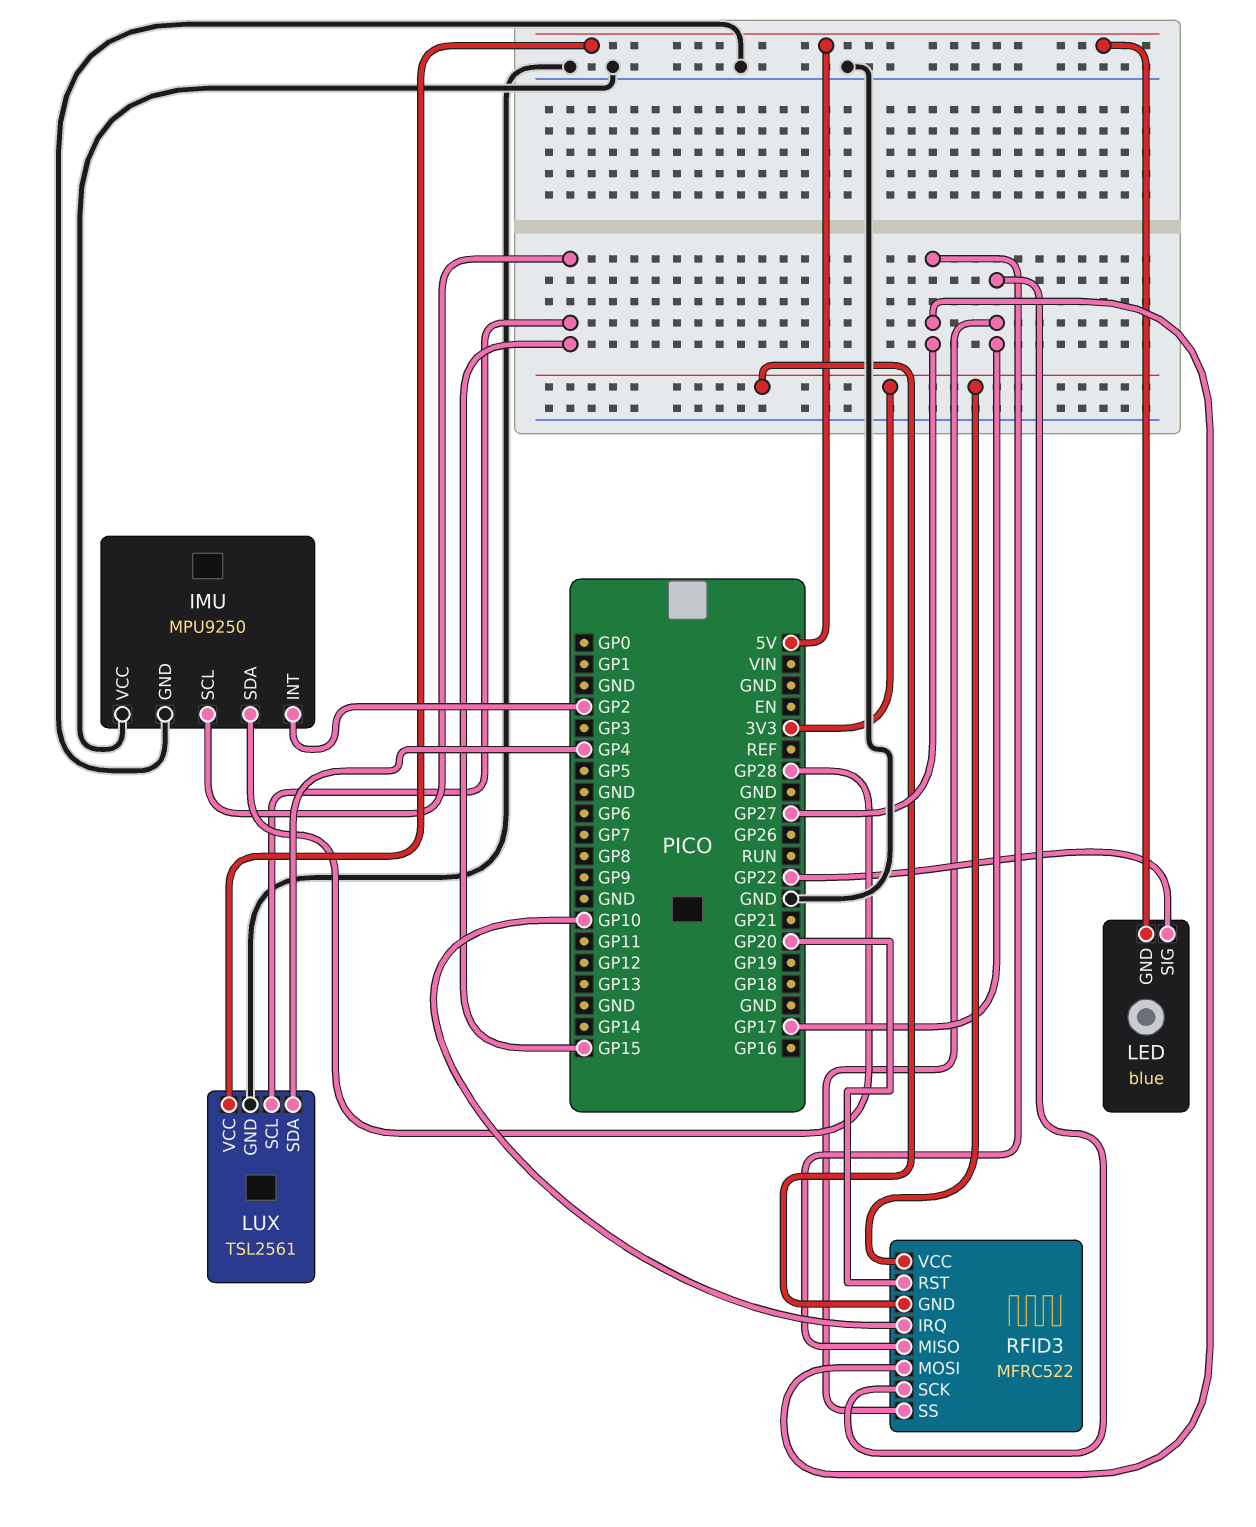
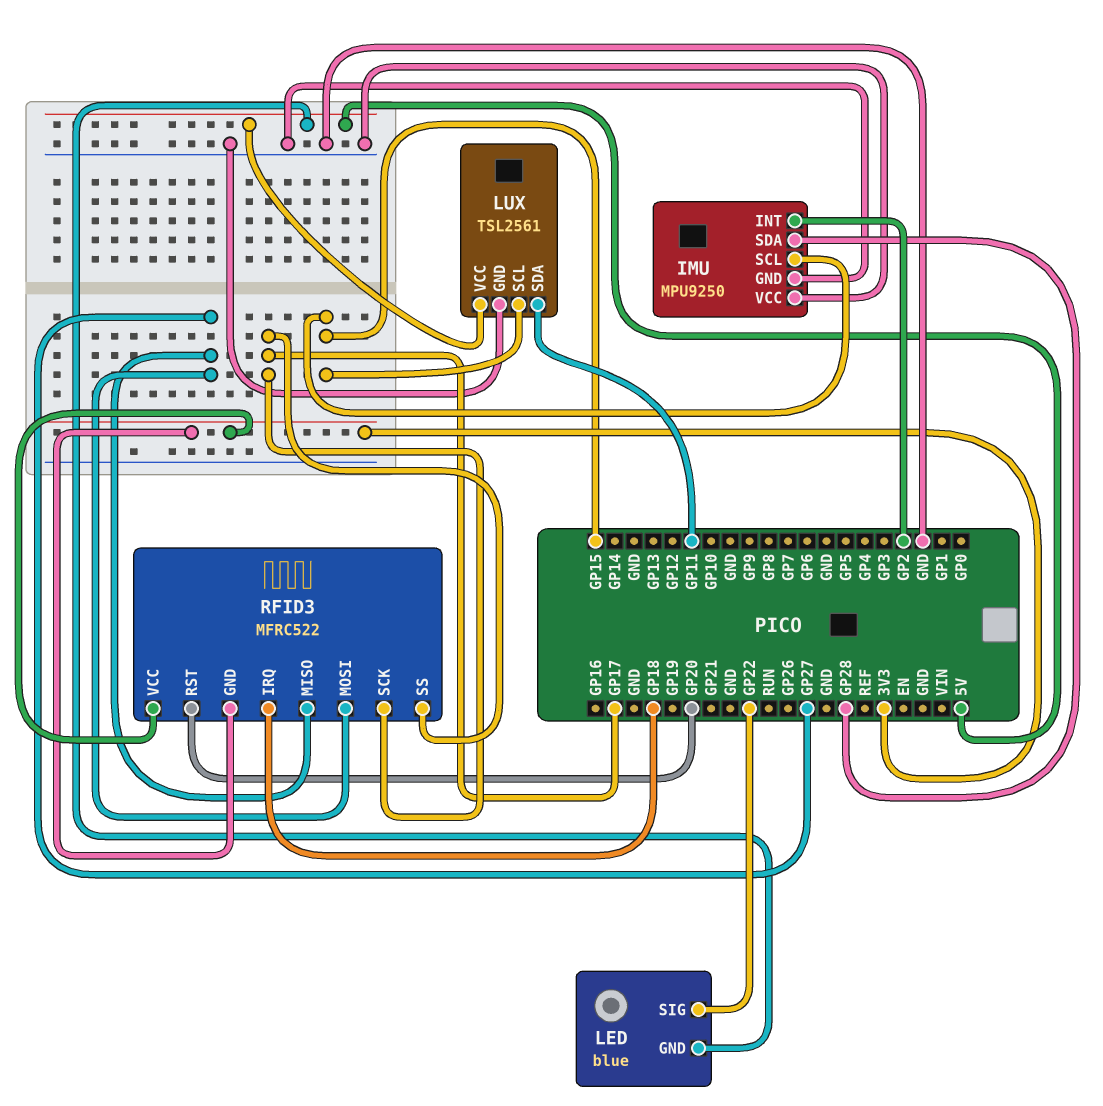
LUX pin SDA: GP4 -> GP11
RFID3 pin IRQ: GP10 -> GP18

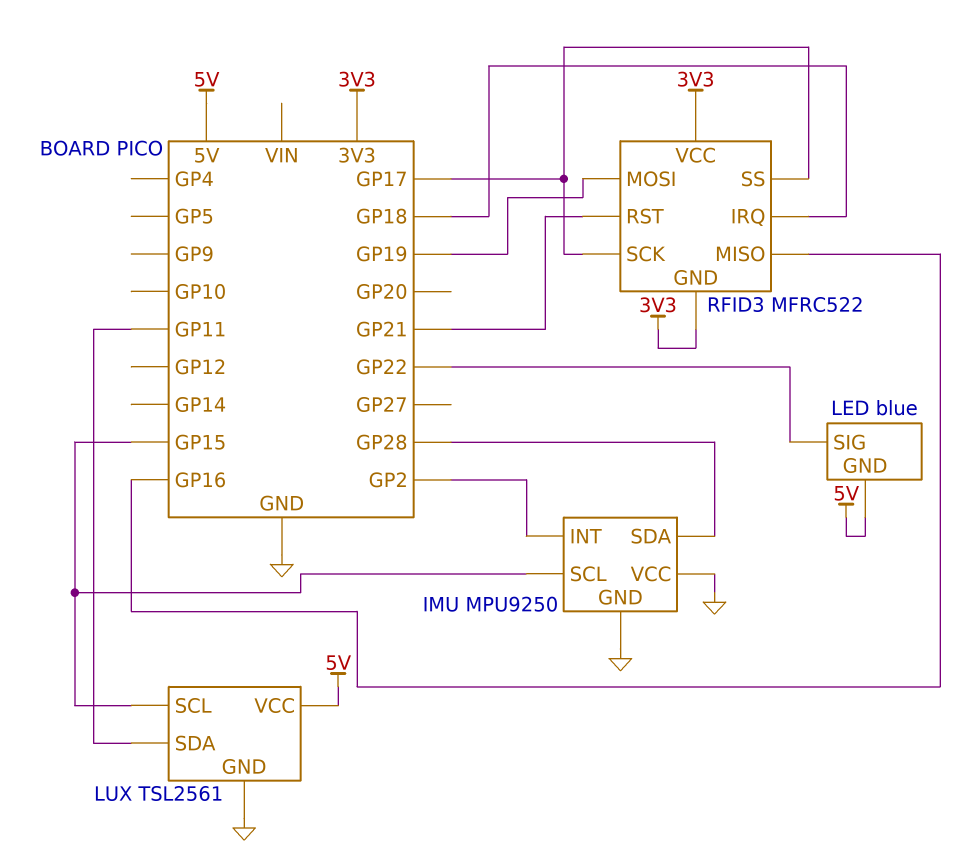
RFID3 pin MISO: GP27 -> GP16
RFID3 pin MOSI: GP27 -> GP19
RFID3 pin RST: GP20 -> GP21

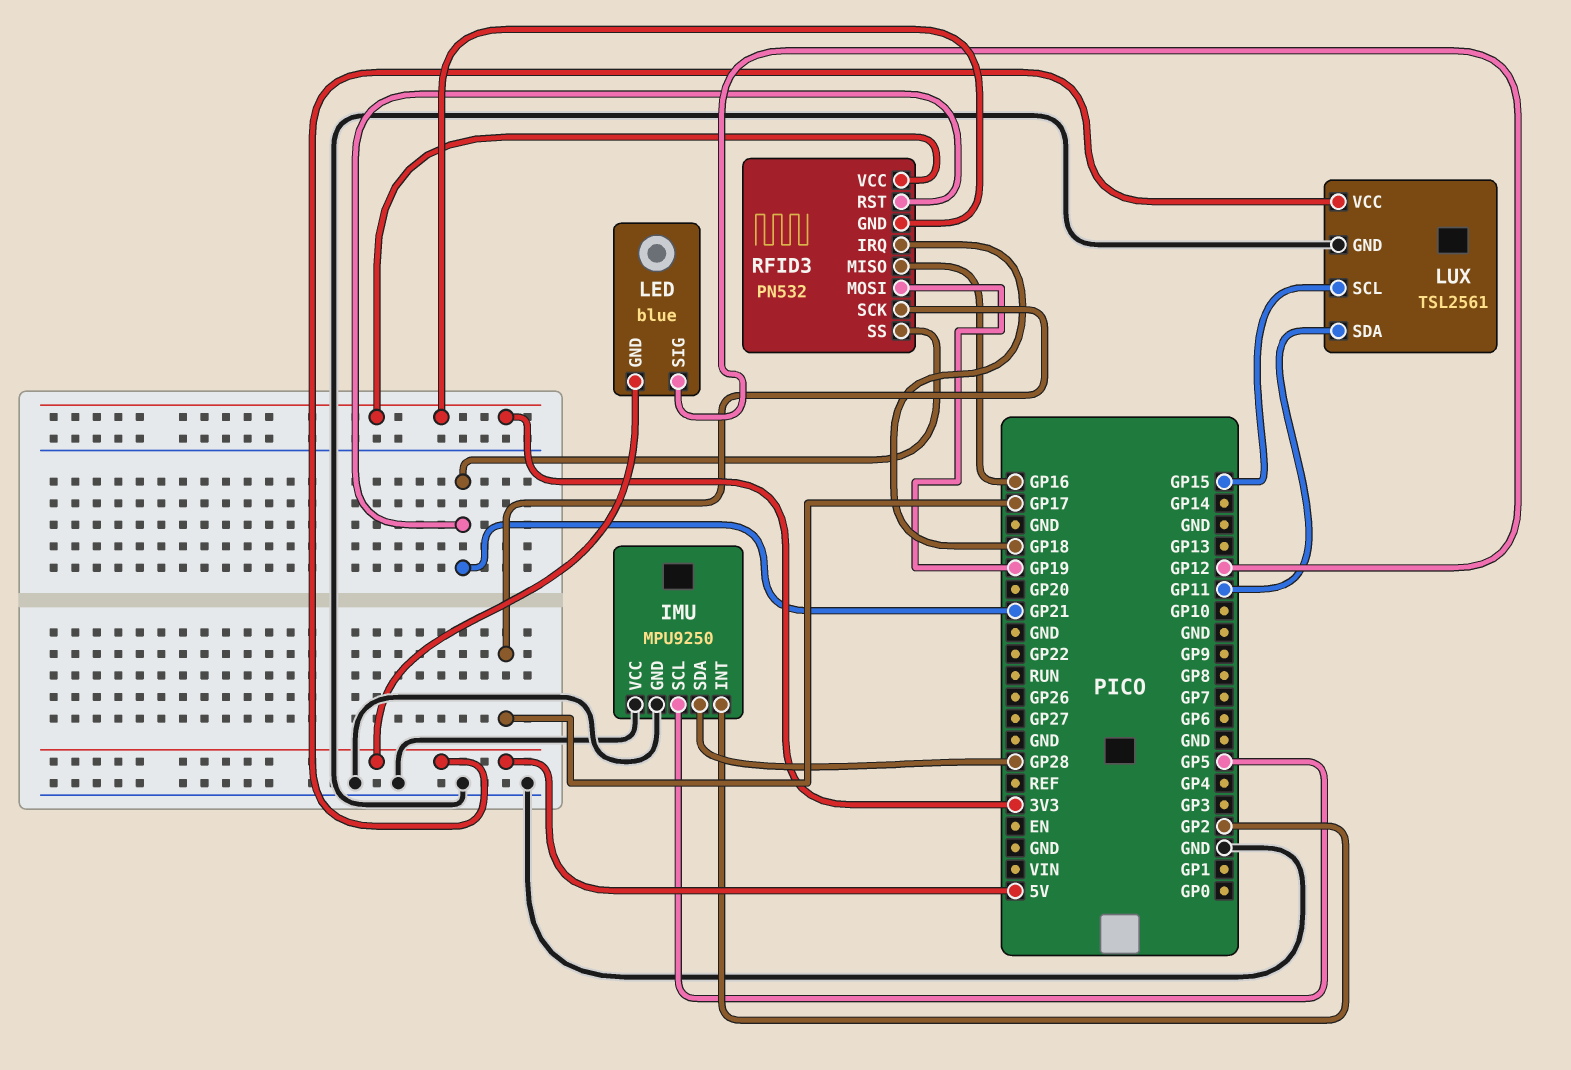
IMU pin SCL: GP15 -> GP5
LED pin SIG: GP22 -> GP12
RFID3: MFRC522 -> PN532
RFID3 pin SS: GP17 -> GP21

